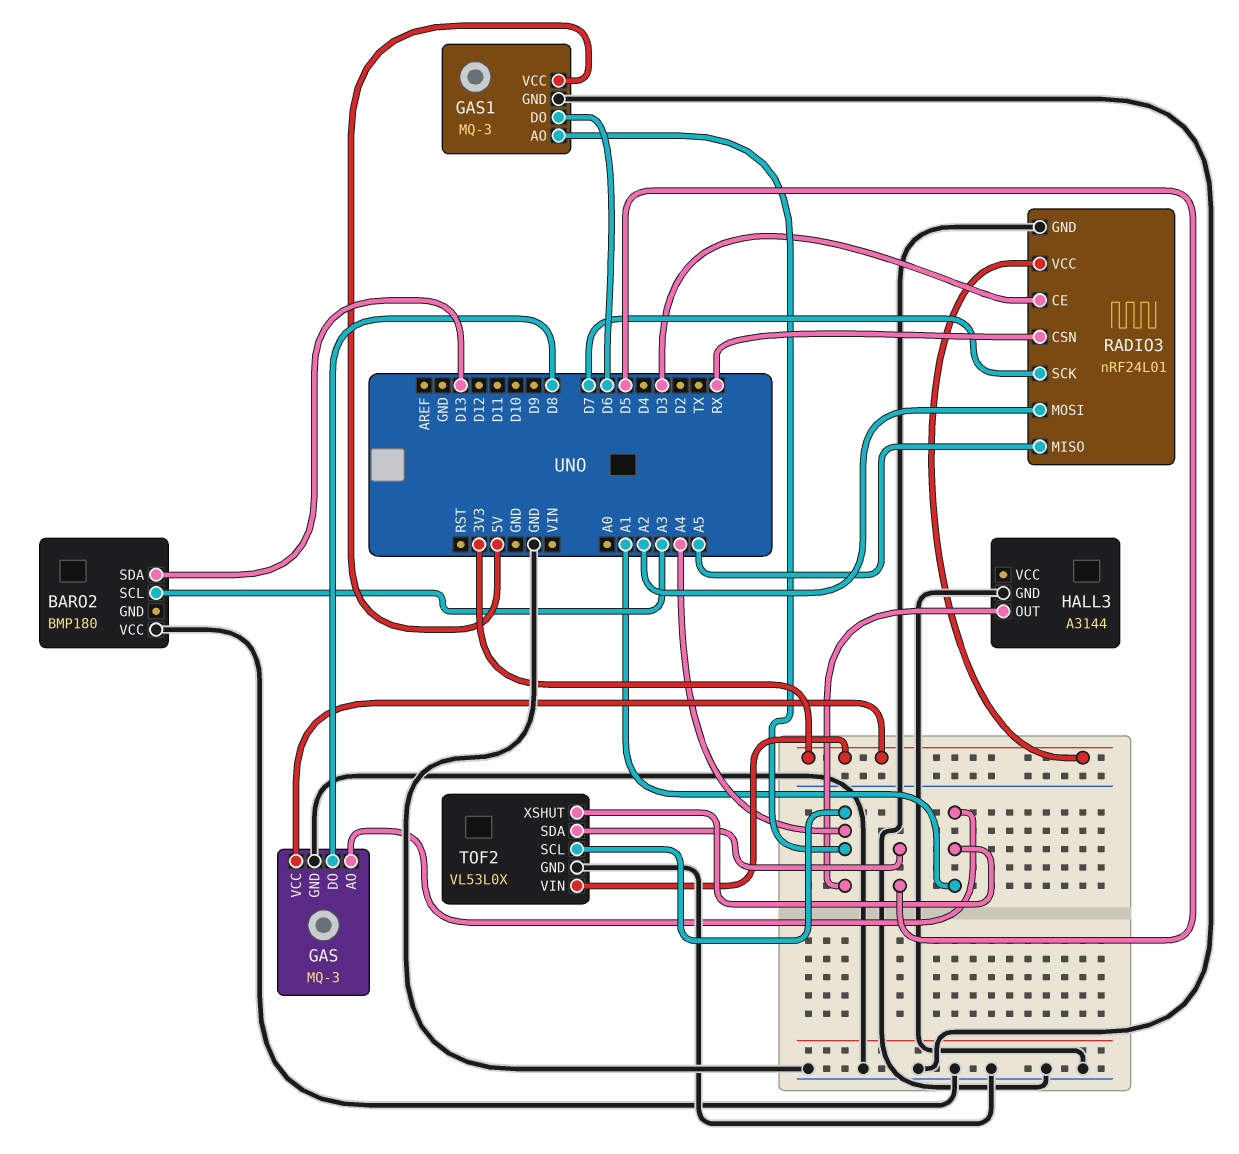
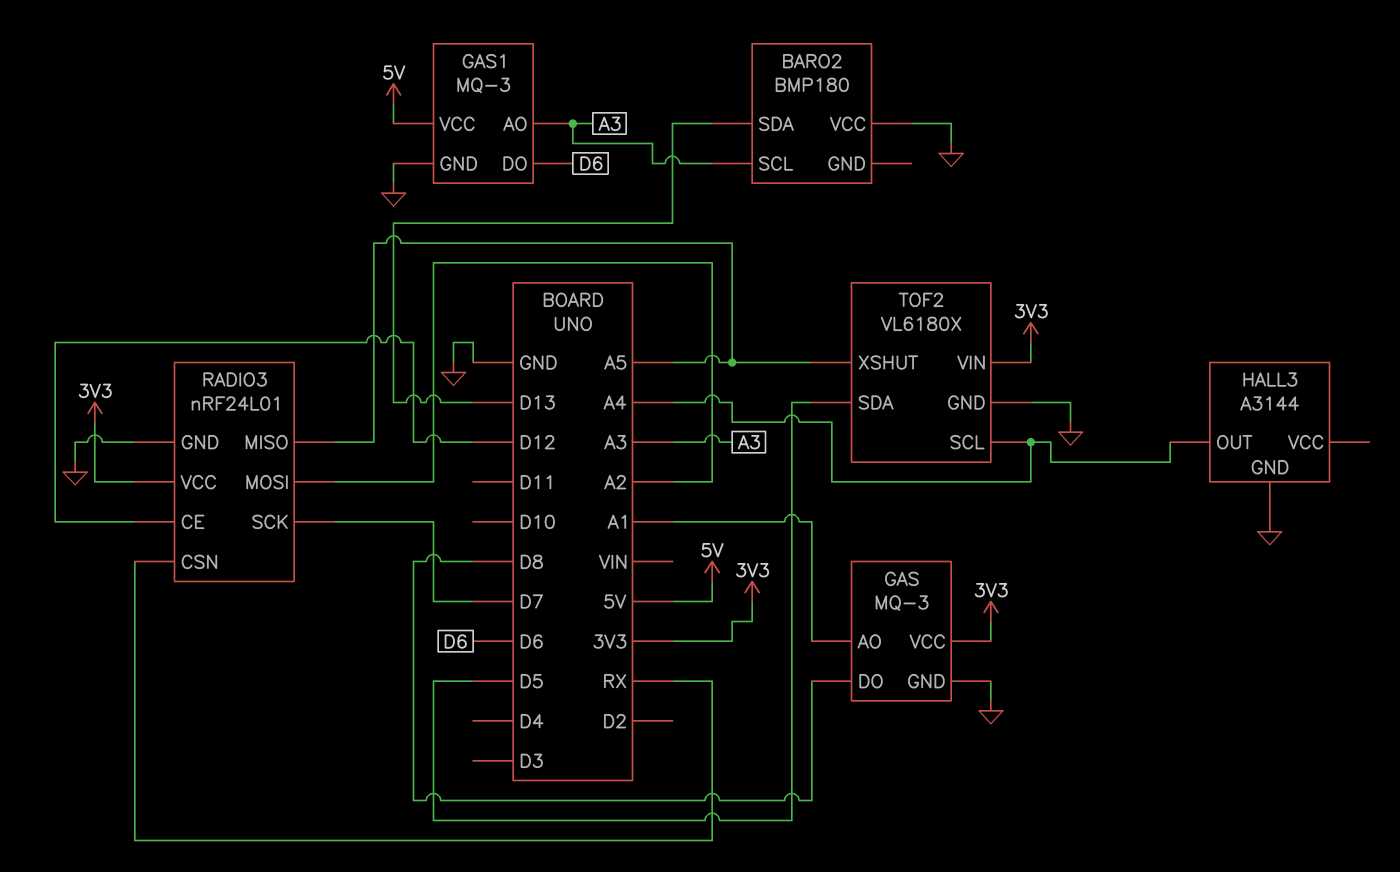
GAS1 pin AO: A4 -> A3
RADIO3 pin CE: D3 -> D12
TOF2: VL53L0X -> VL6180X
TOF2 pin XSHUT: A1 -> A5

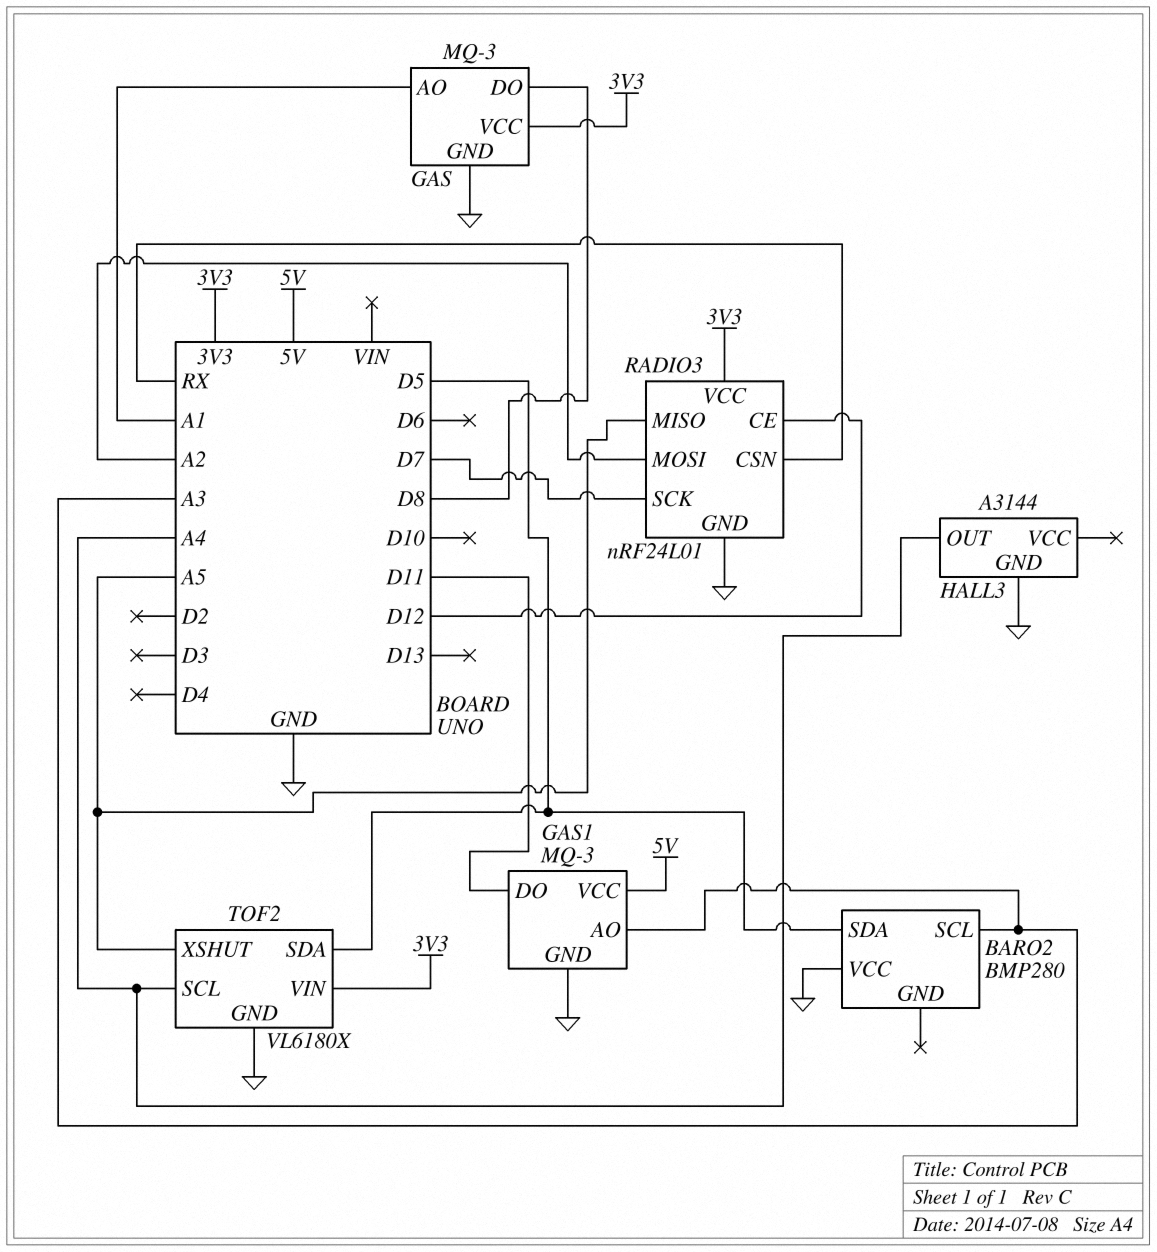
BARO2: BMP180 -> BMP280
BARO2 pin SDA: D13 -> D5
GAS1 pin DO: D6 -> D11

